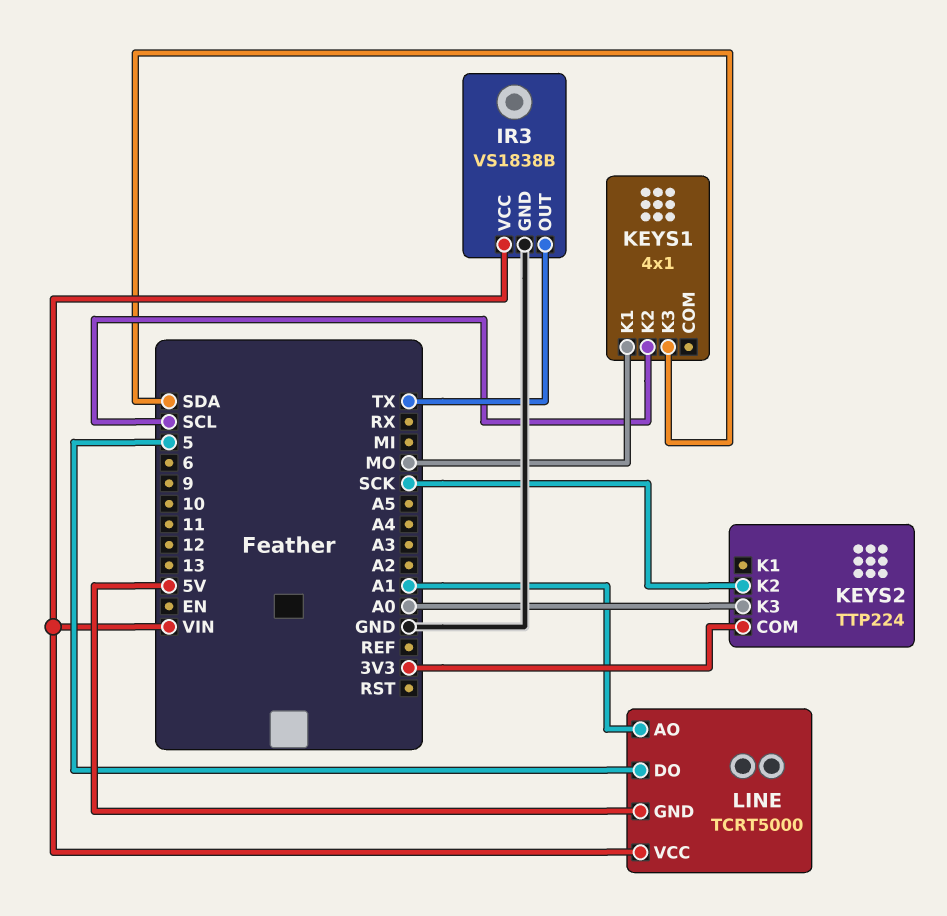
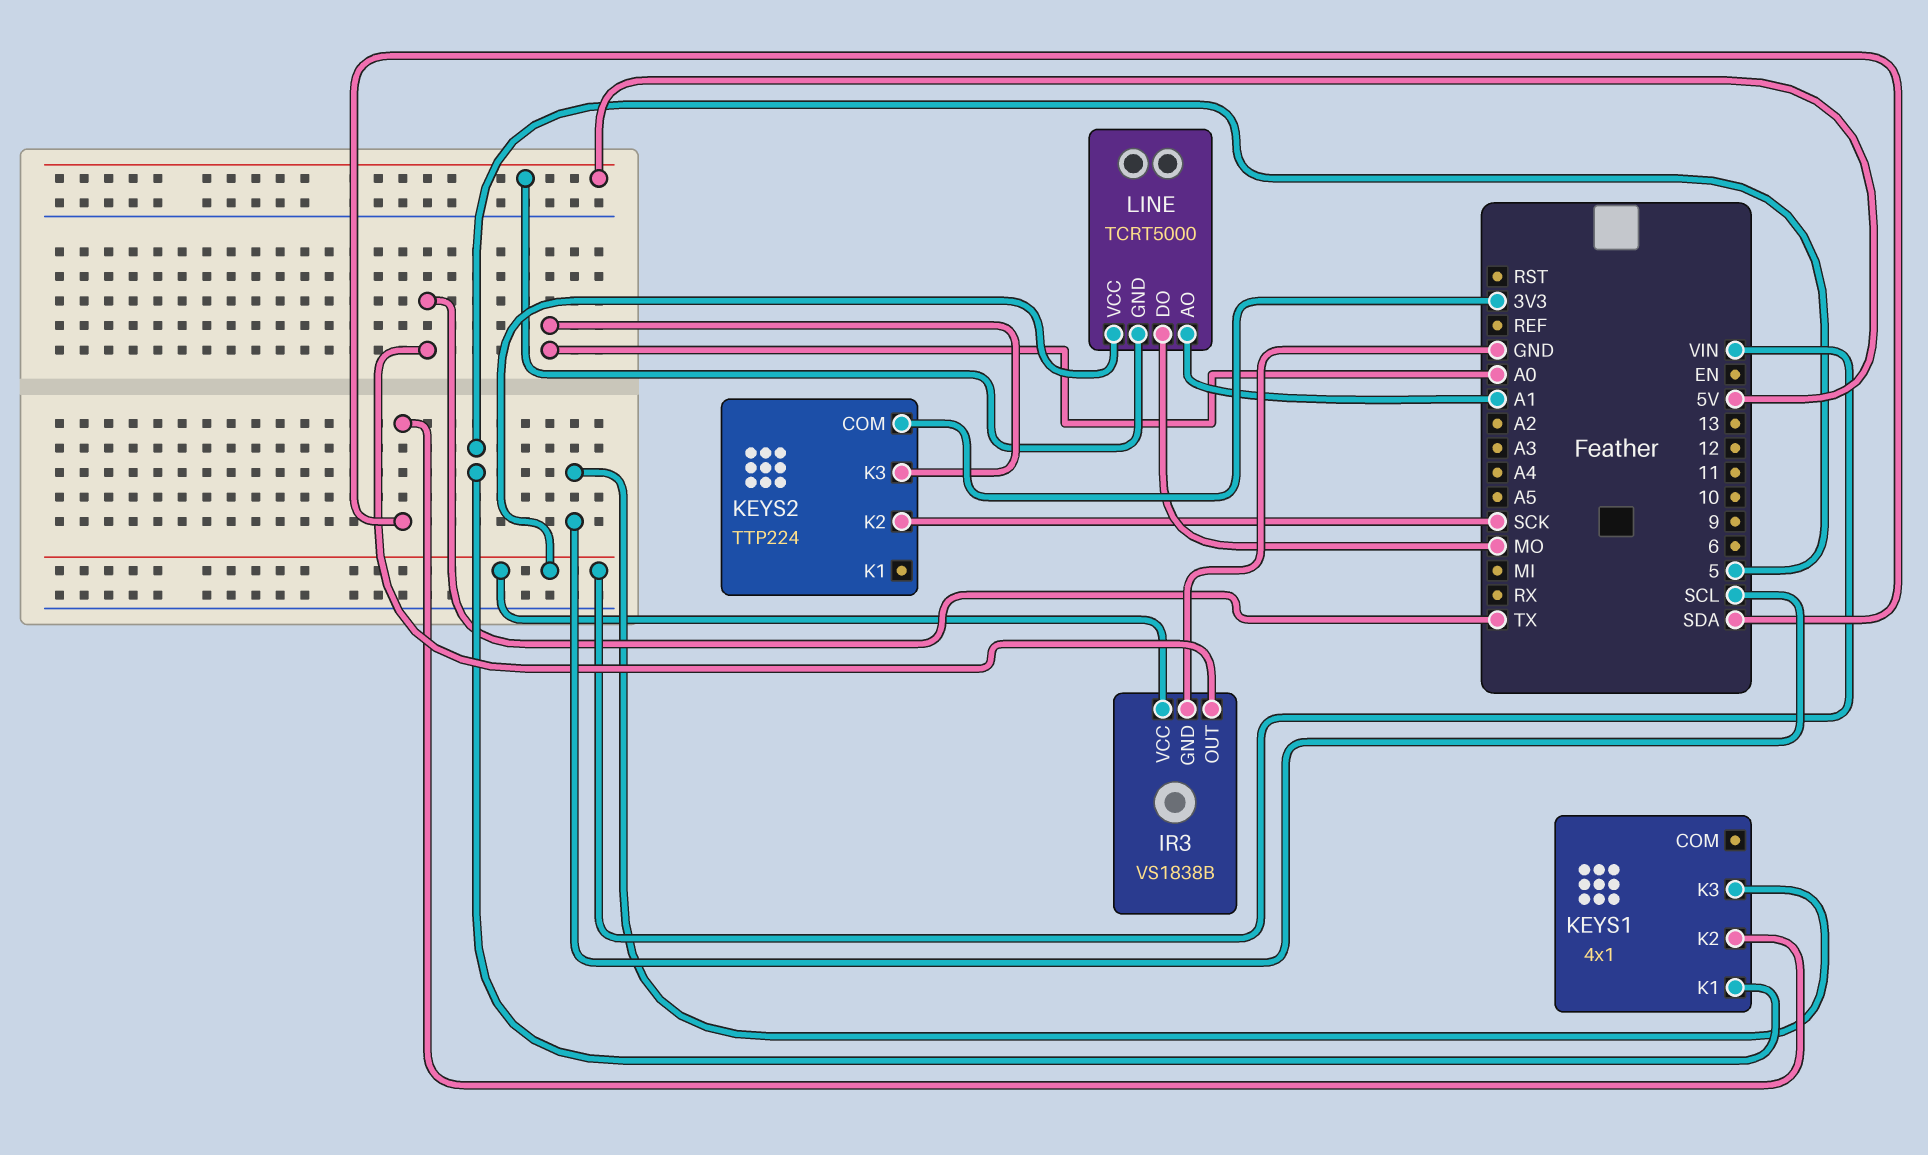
KEYS1 pin K1: MO -> 5
KEYS1 pin K2: SCL -> SDA
KEYS1 pin K3: SDA -> SCL
LINE pin DO: 5 -> MO

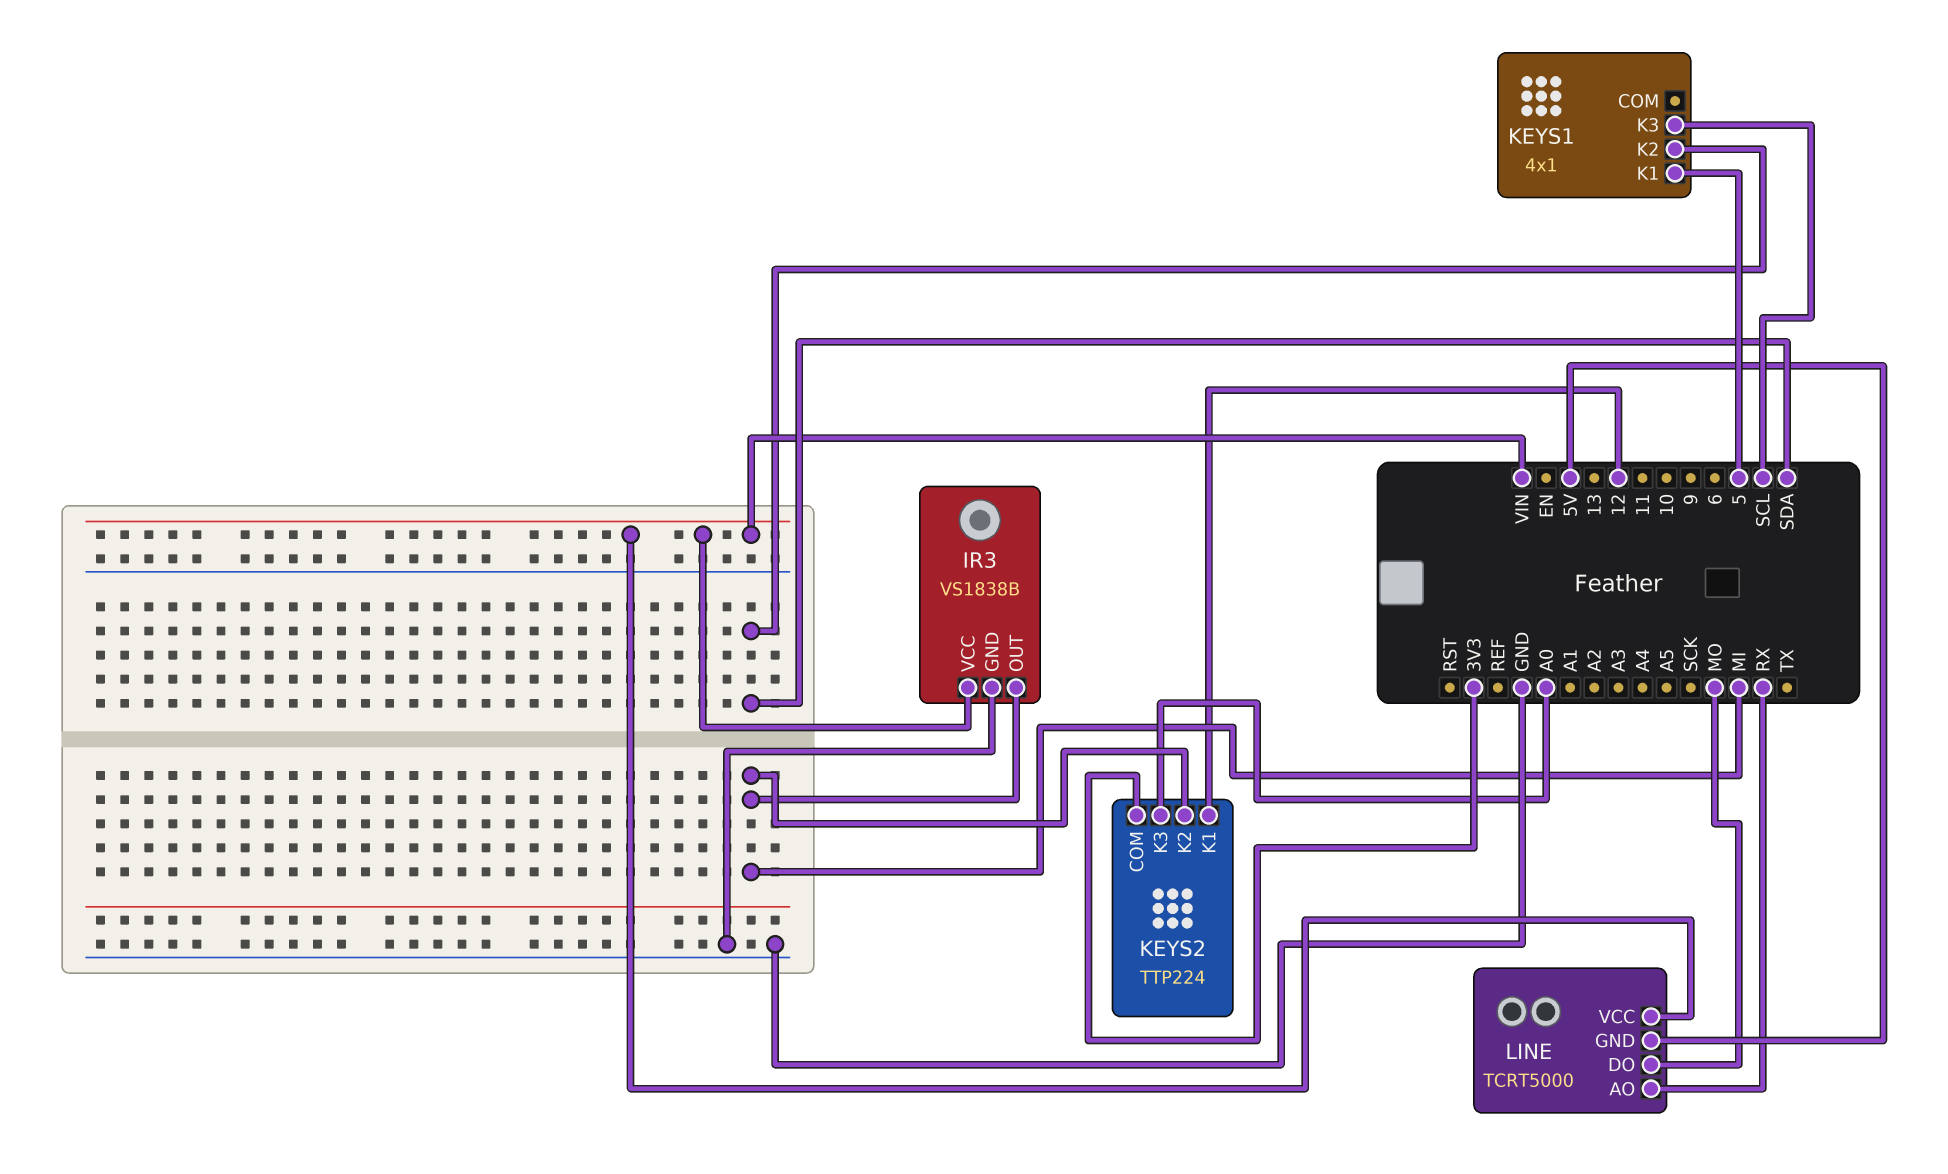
IR3 pin OUT: TX -> MI
KEYS2 pin K1: none -> 12
KEYS2 pin K2: SCK -> MI
LINE pin AO: A1 -> RX

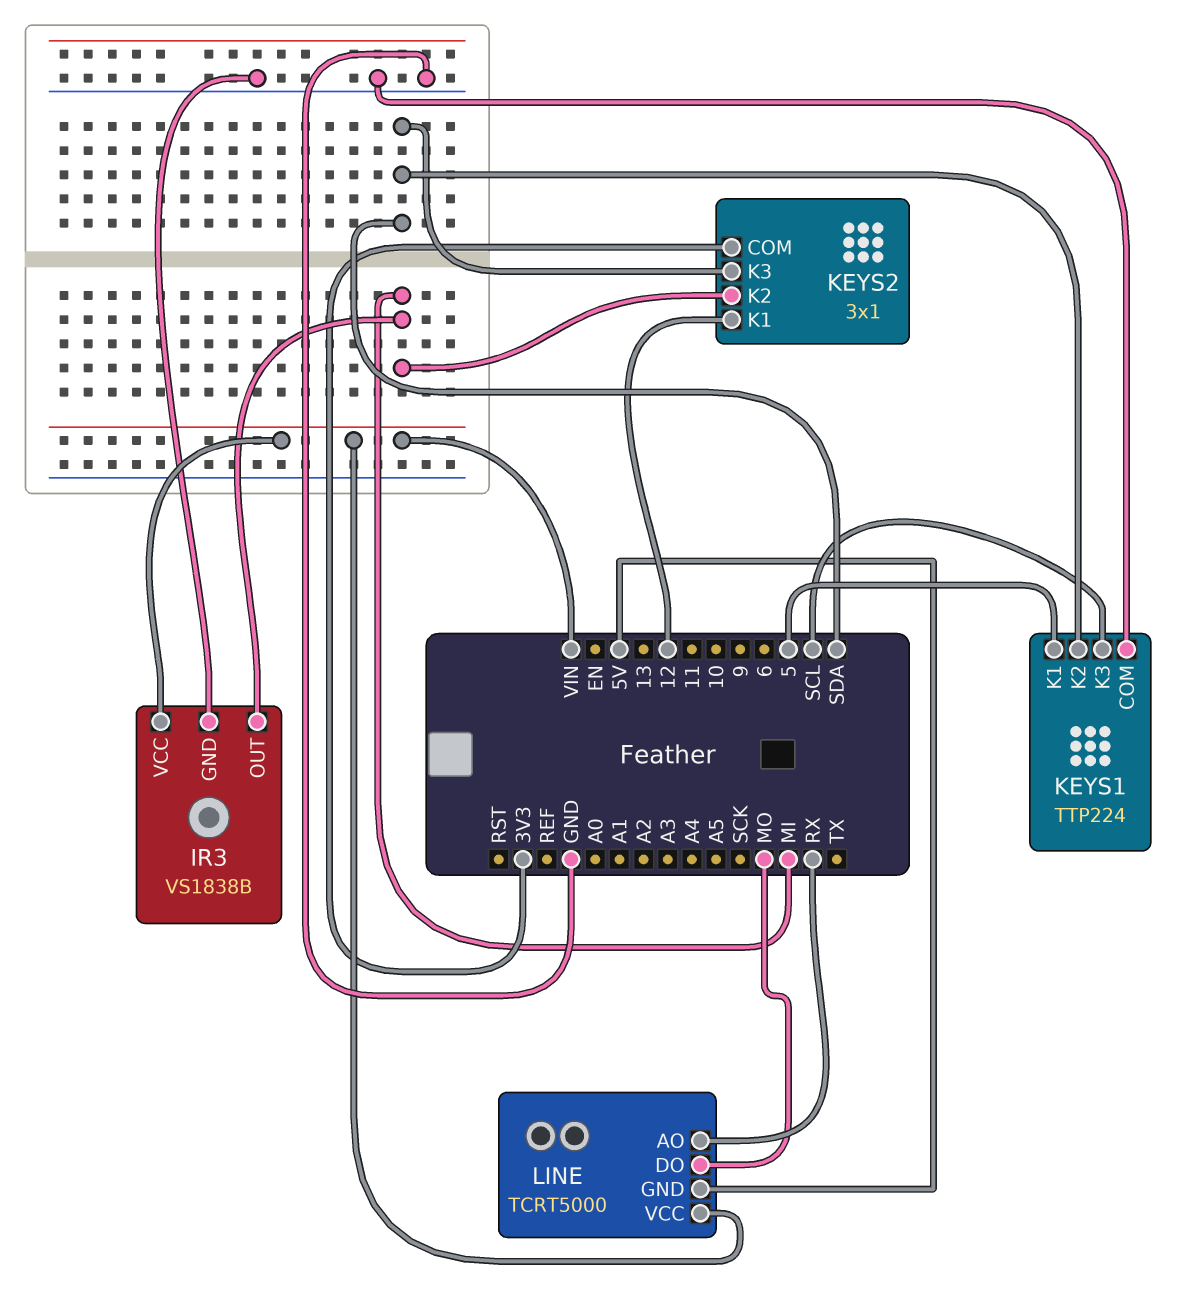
KEYS1: 4x1 -> TTP224
KEYS1 pin COM: none -> GND
KEYS2: TTP224 -> 3x1
KEYS2 pin K3: A0 -> SDA

